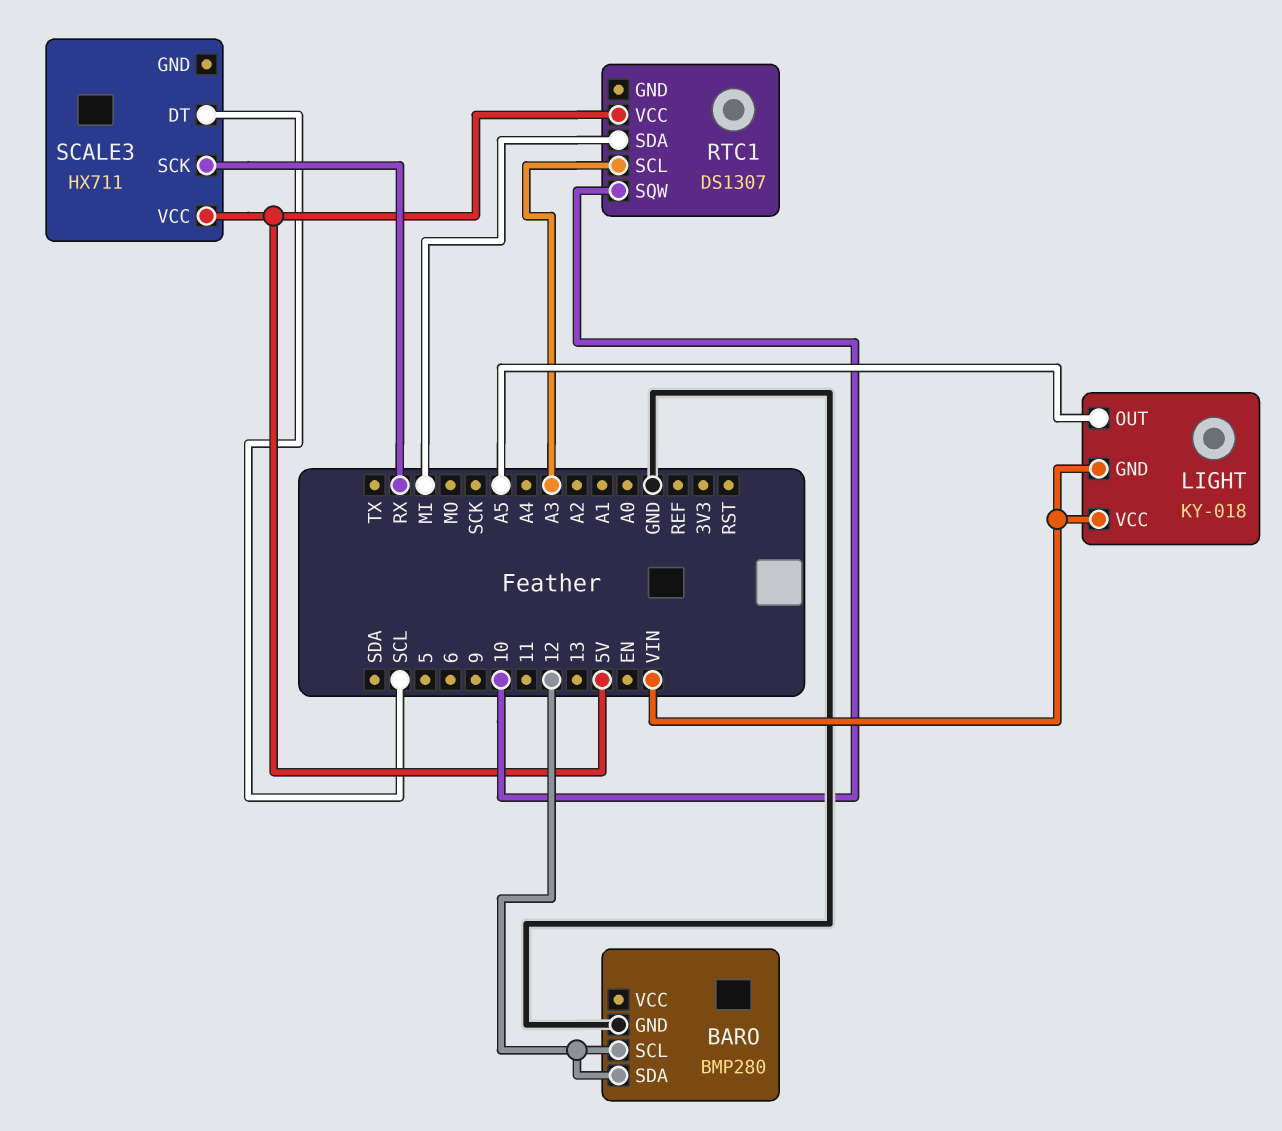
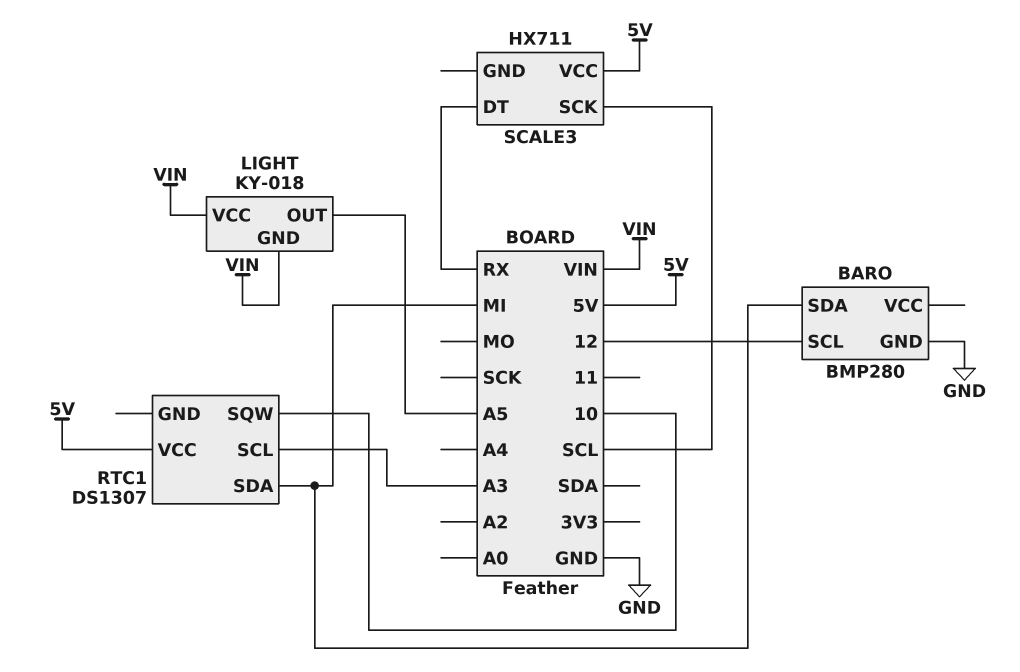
BARO pin SDA: 12 -> MI
SCALE3 pin DT: SCL -> RX
SCALE3 pin SCK: RX -> SCL

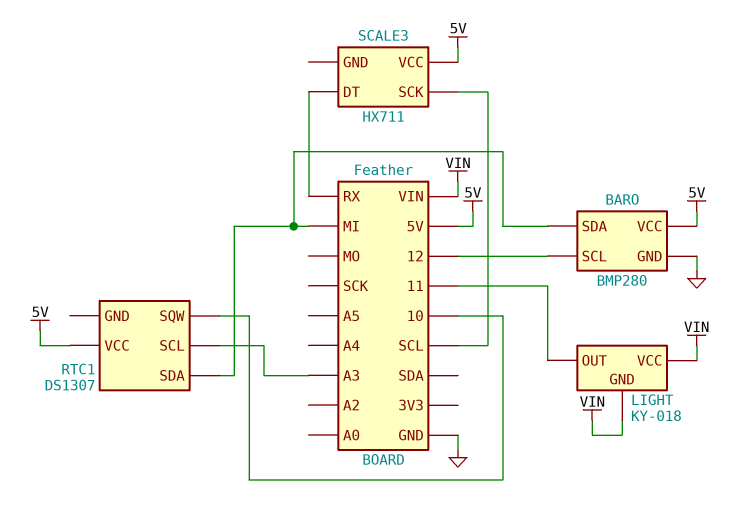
BARO pin VCC: none -> 5V
LIGHT pin OUT: A5 -> 11

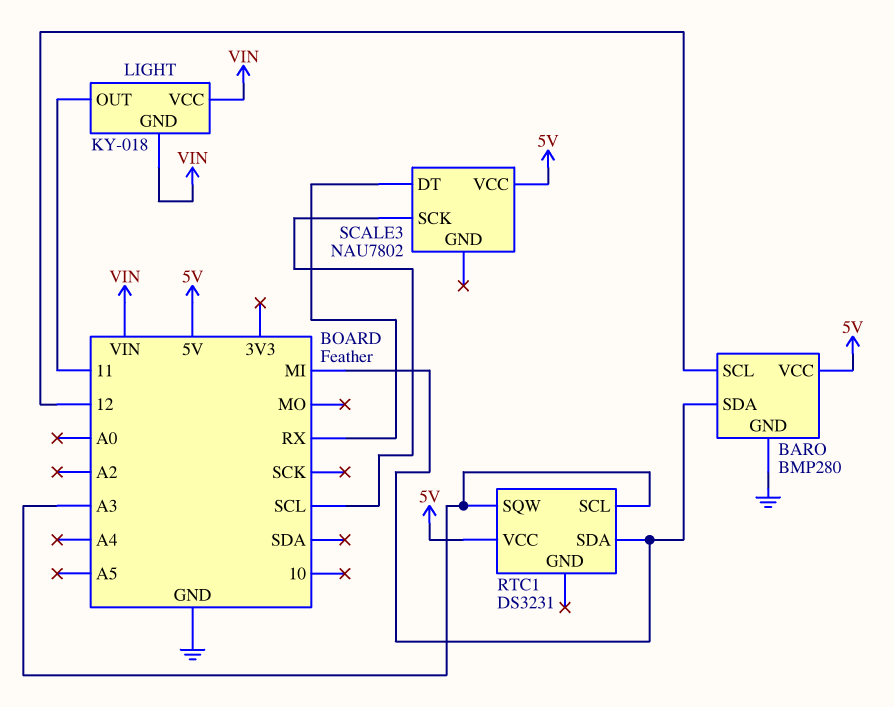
RTC1: DS1307 -> DS3231
RTC1 pin SQW: 10 -> A3
SCALE3: HX711 -> NAU7802

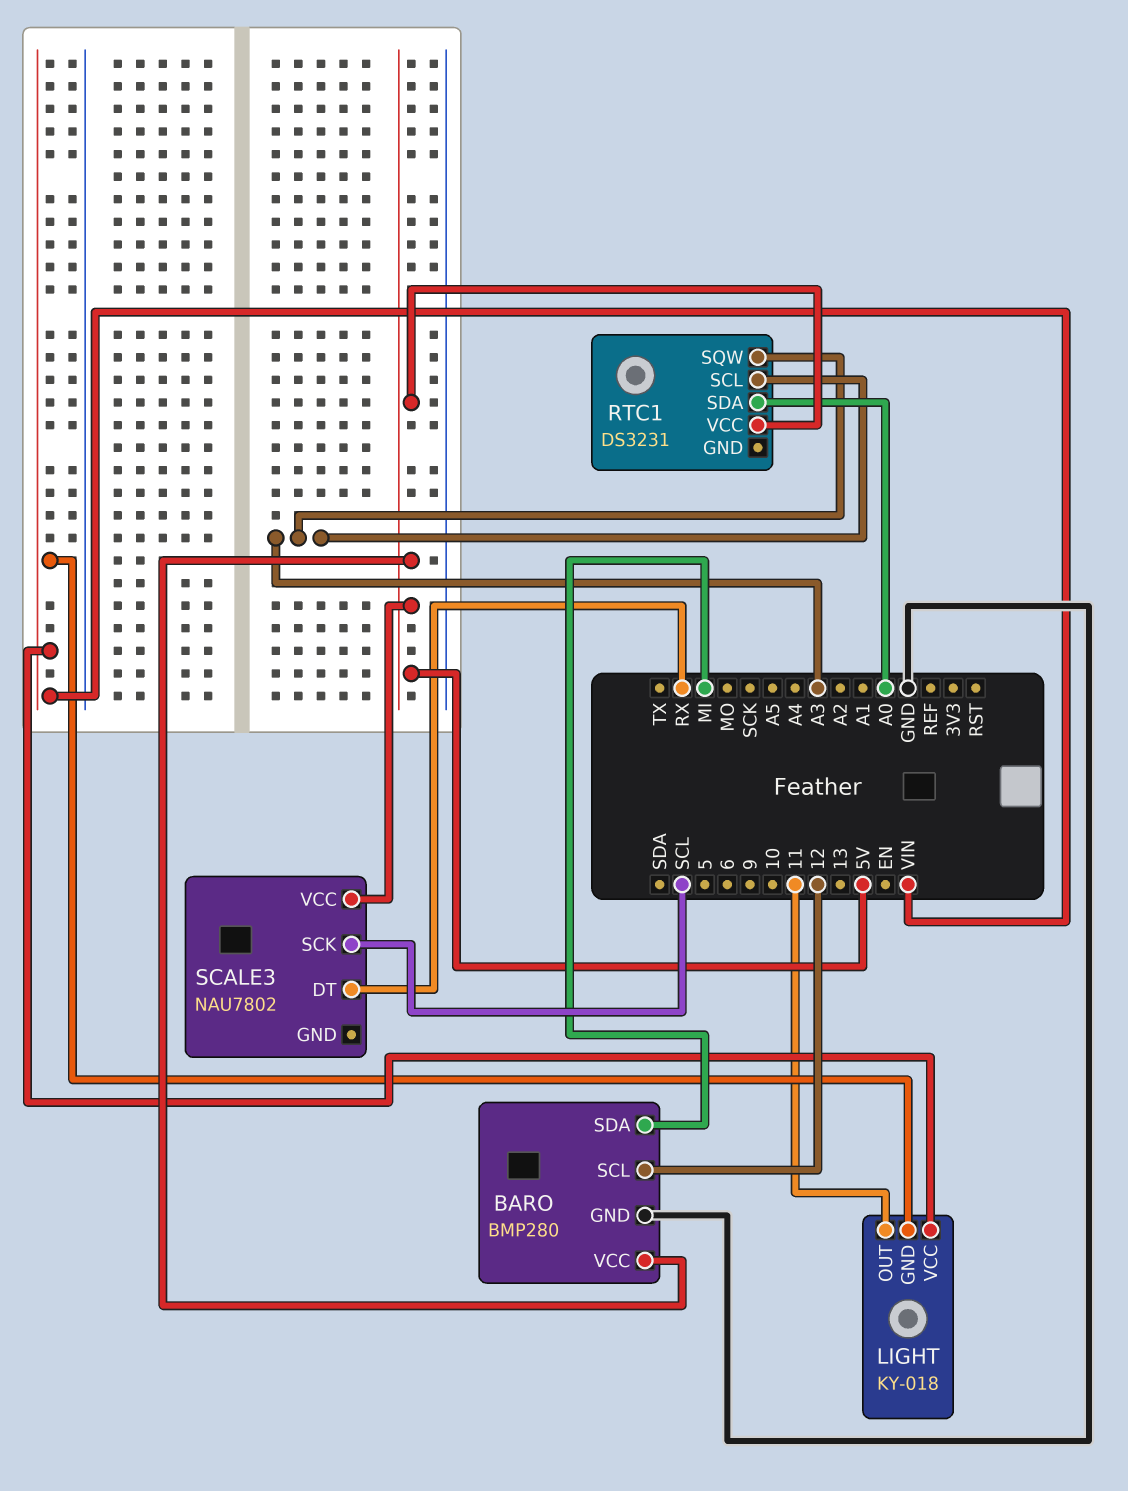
RTC1 pin SDA: MI -> A0

